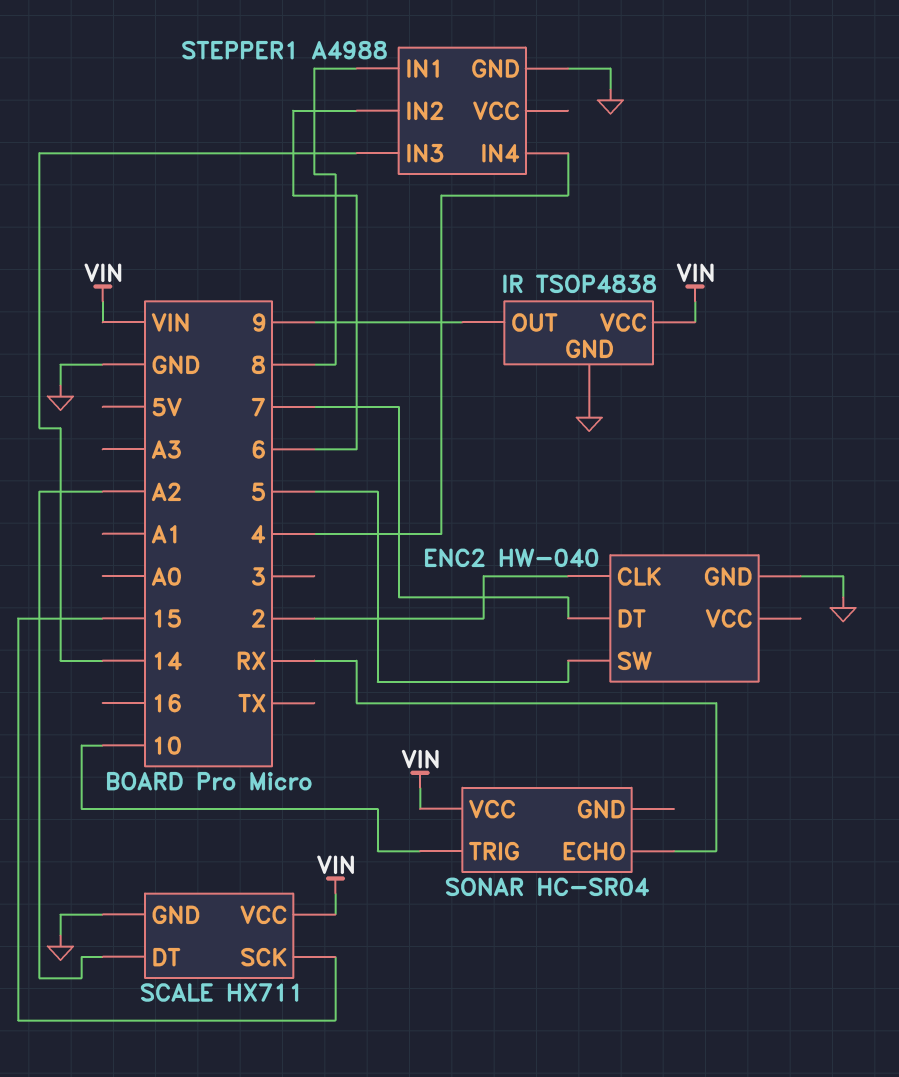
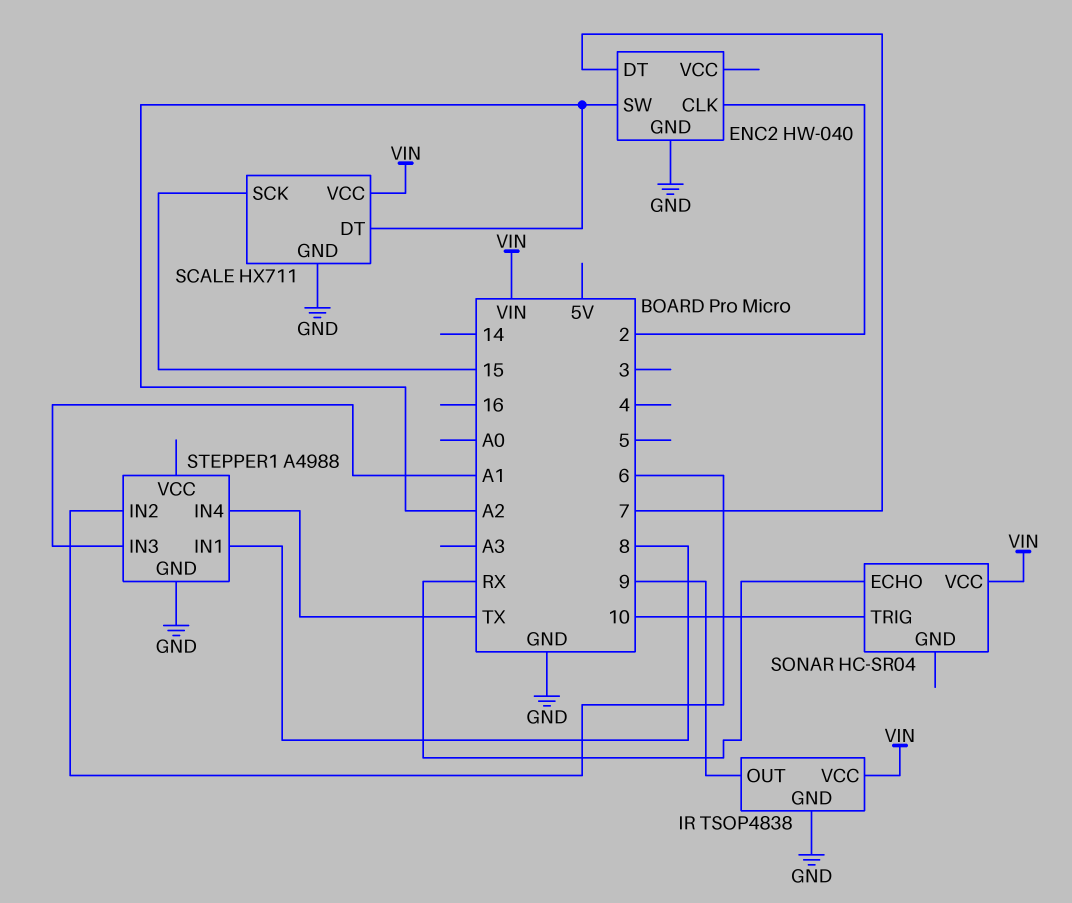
ENC2 pin SW: 5 -> A2
STEPPER1 pin IN3: 14 -> A1
STEPPER1 pin IN4: 4 -> TX

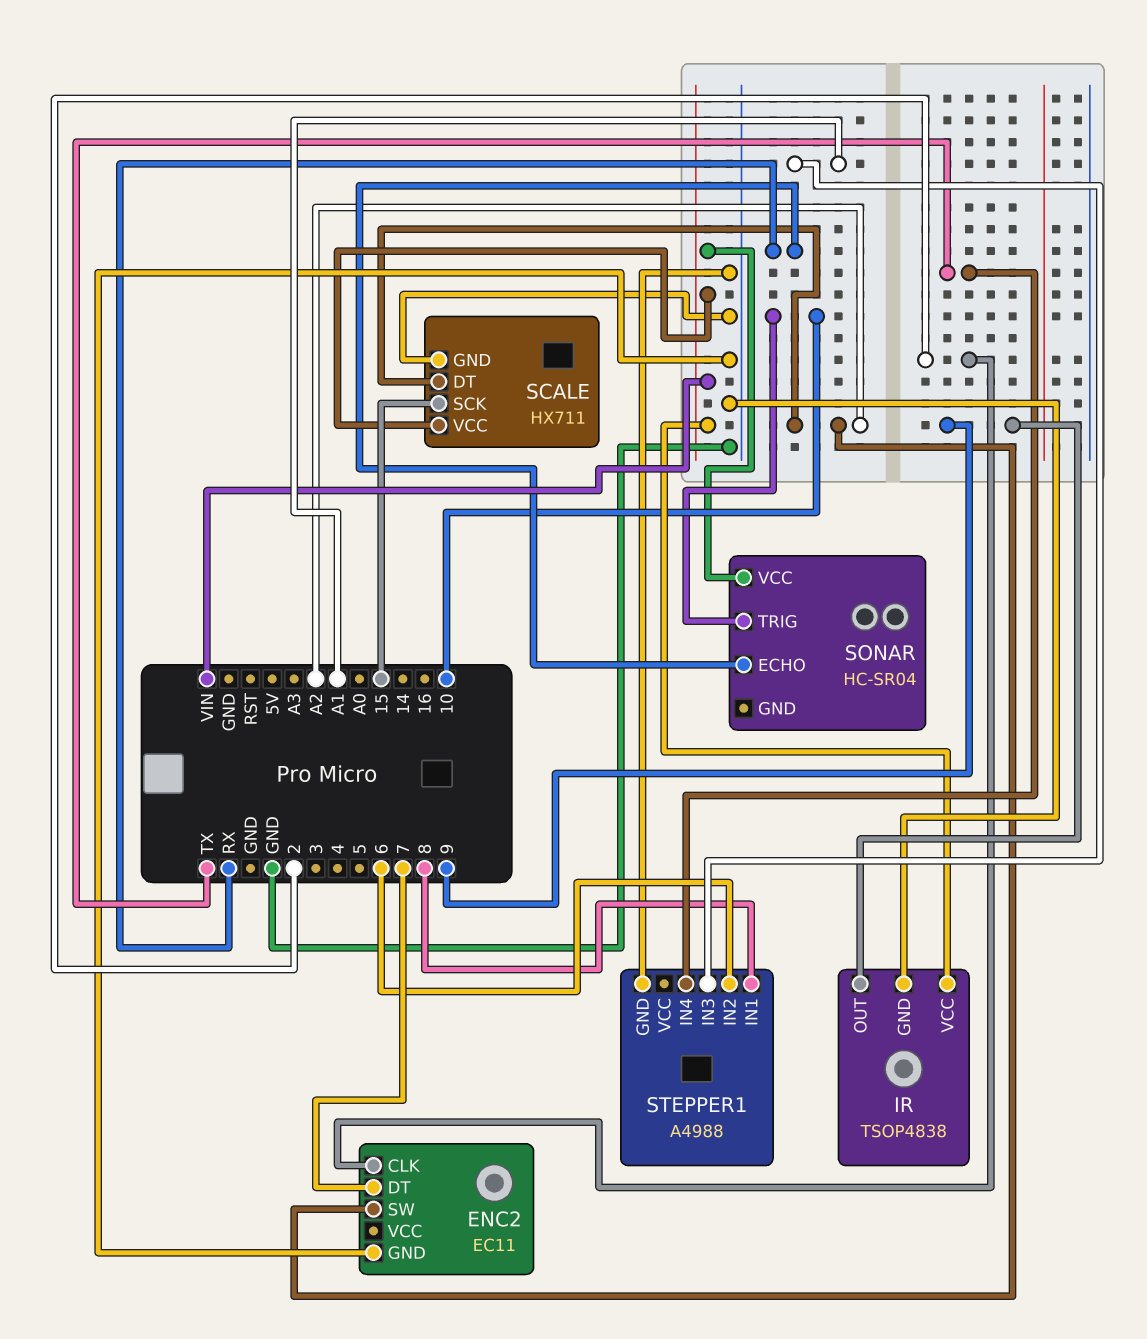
ENC2: HW-040 -> EC11

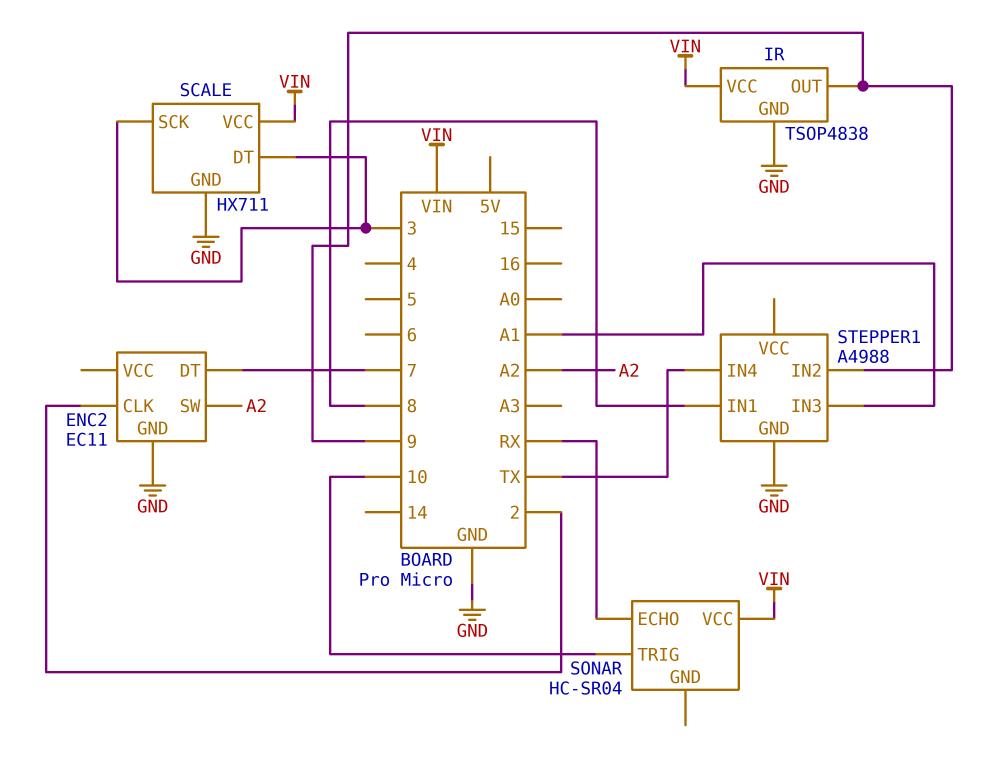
SCALE pin DT: A2 -> 3
SCALE pin SCK: 15 -> 3
STEPPER1 pin IN2: 6 -> 9

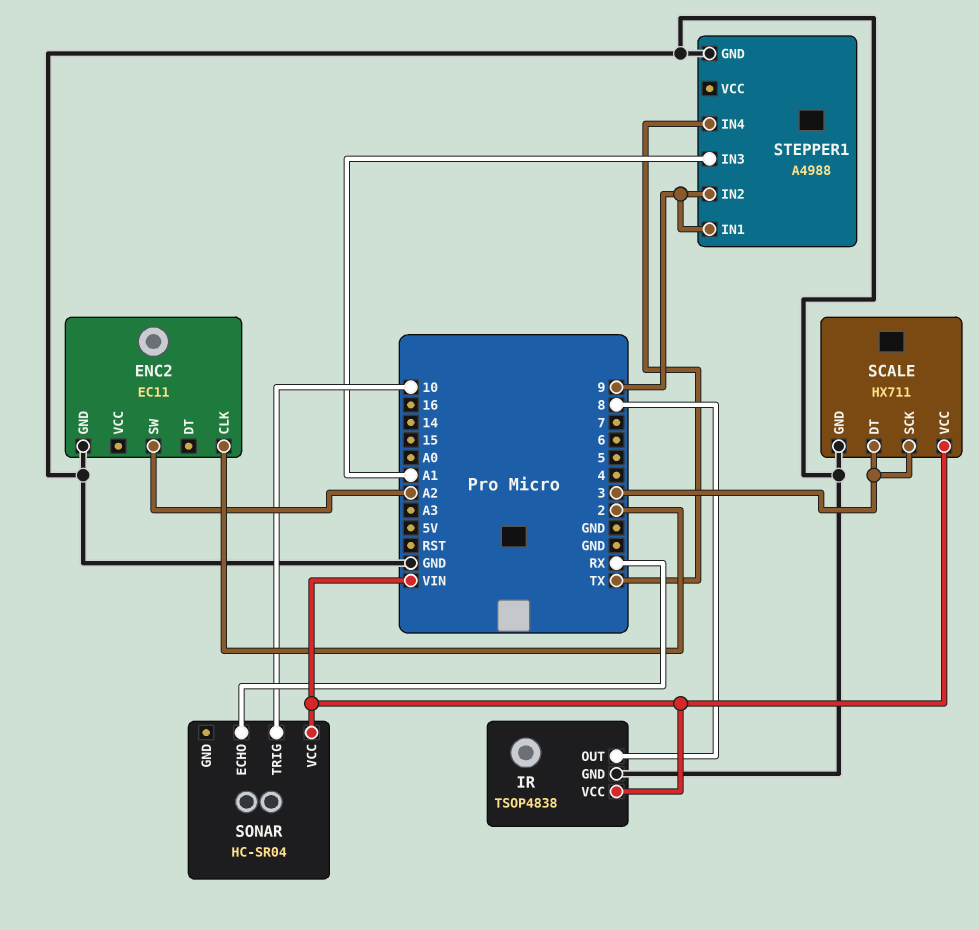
ENC2 pin DT: 7 -> none
IR pin OUT: 9 -> 8
STEPPER1 pin IN1: 8 -> 9

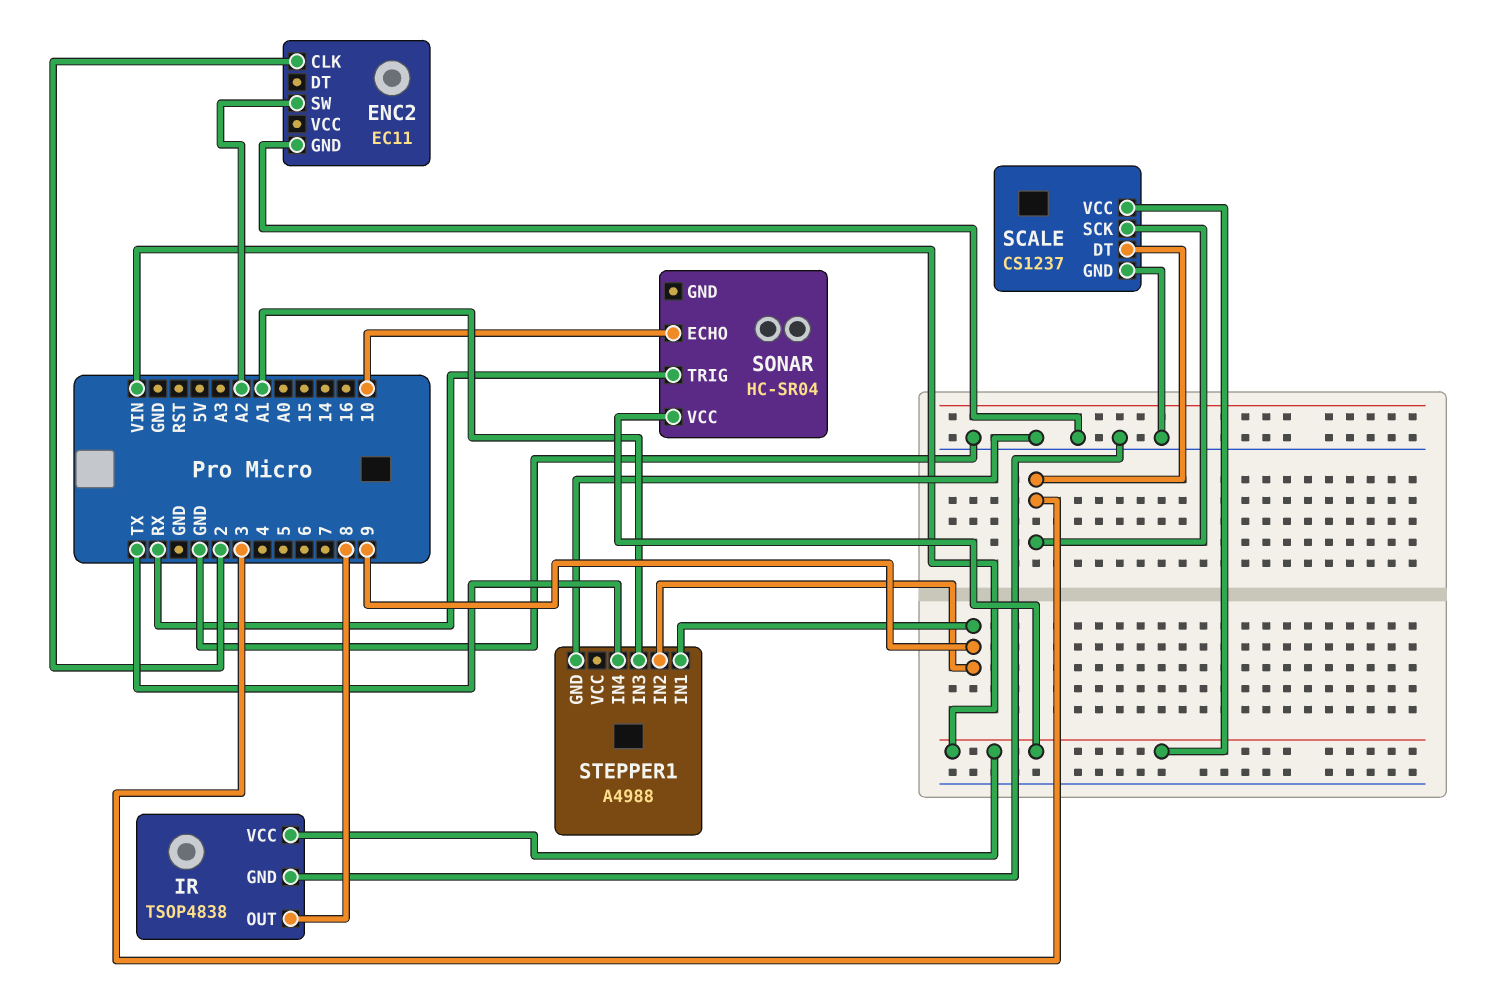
SCALE: HX711 -> CS1237
SONAR pin ECHO: RX -> 10
SONAR pin TRIG: 10 -> RX

